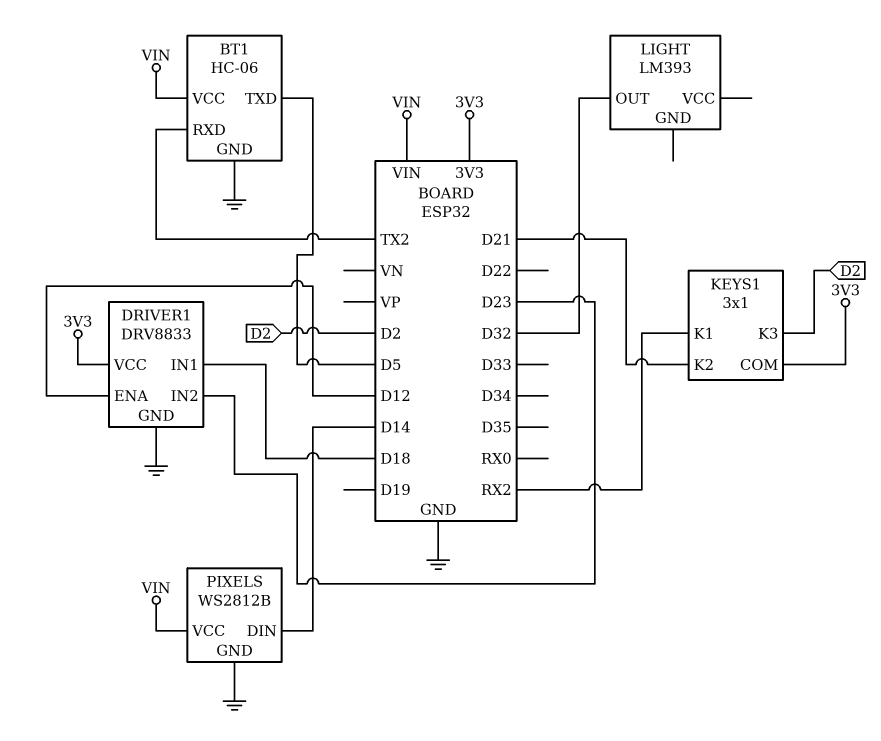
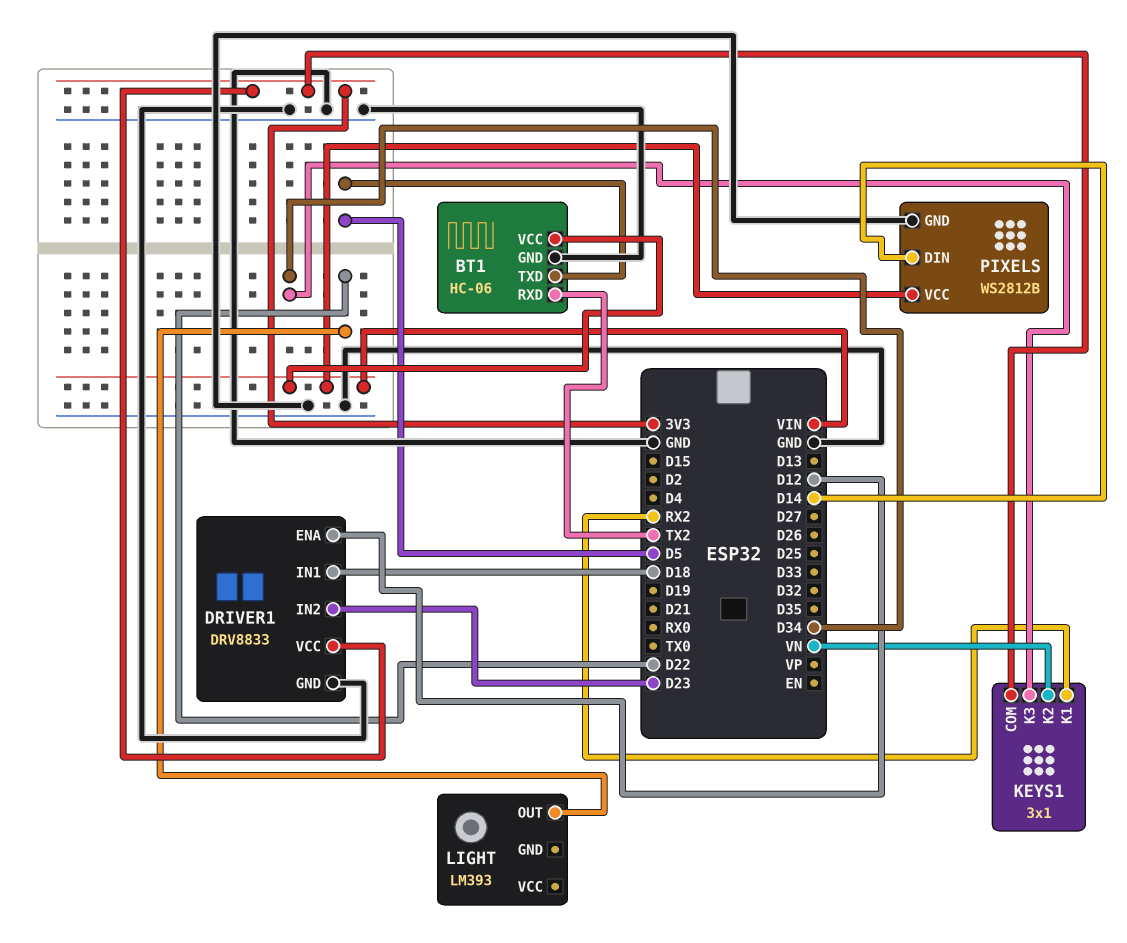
KEYS1 pin K2: D21 -> VN
KEYS1 pin K3: D2 -> D34
LIGHT pin OUT: D32 -> D22

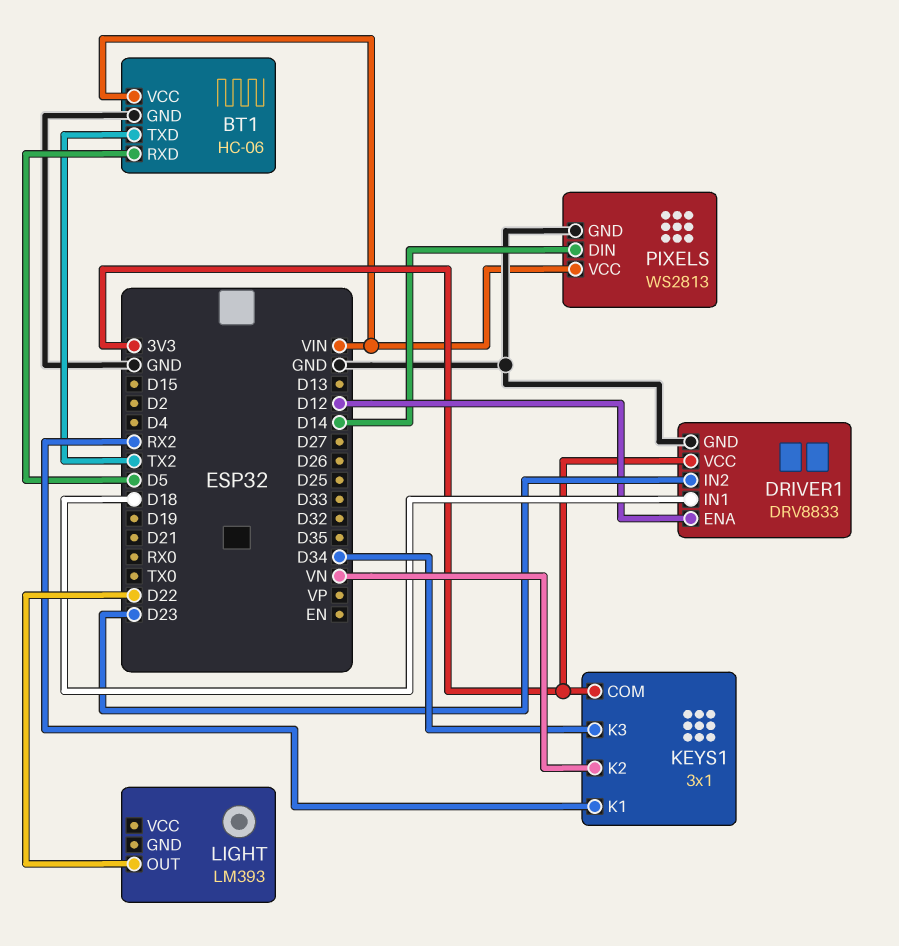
BT1 pin RXD: TX2 -> D5
BT1 pin TXD: D5 -> TX2
PIXELS: WS2812B -> WS2813

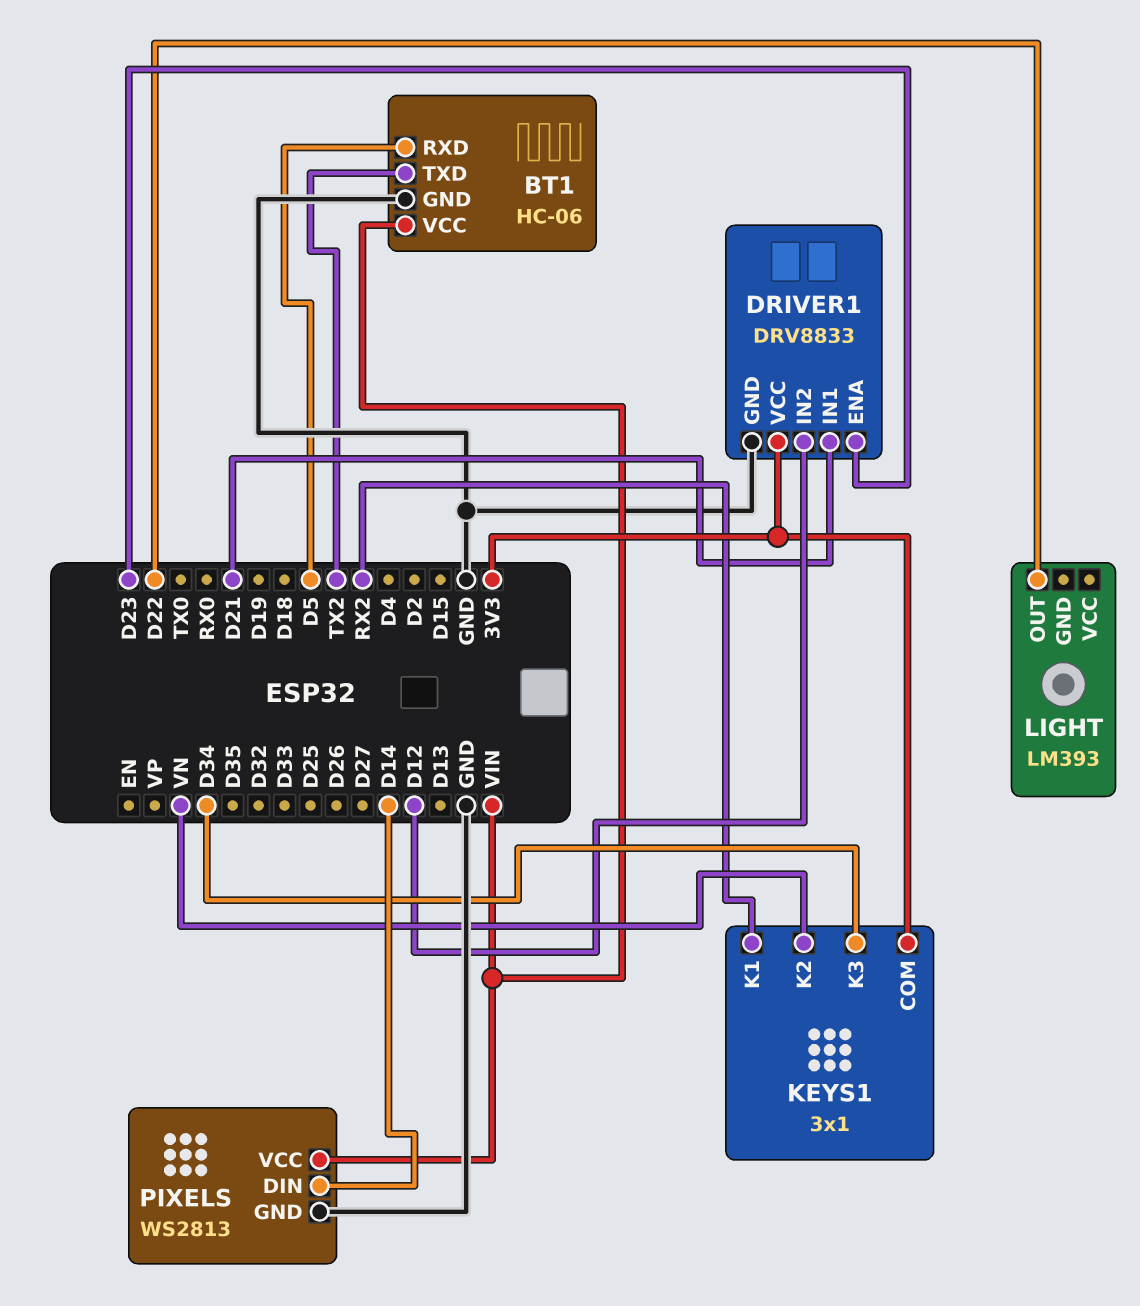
DRIVER1 pin ENA: D12 -> D23
DRIVER1 pin IN1: D18 -> D21
DRIVER1 pin IN2: D23 -> D12

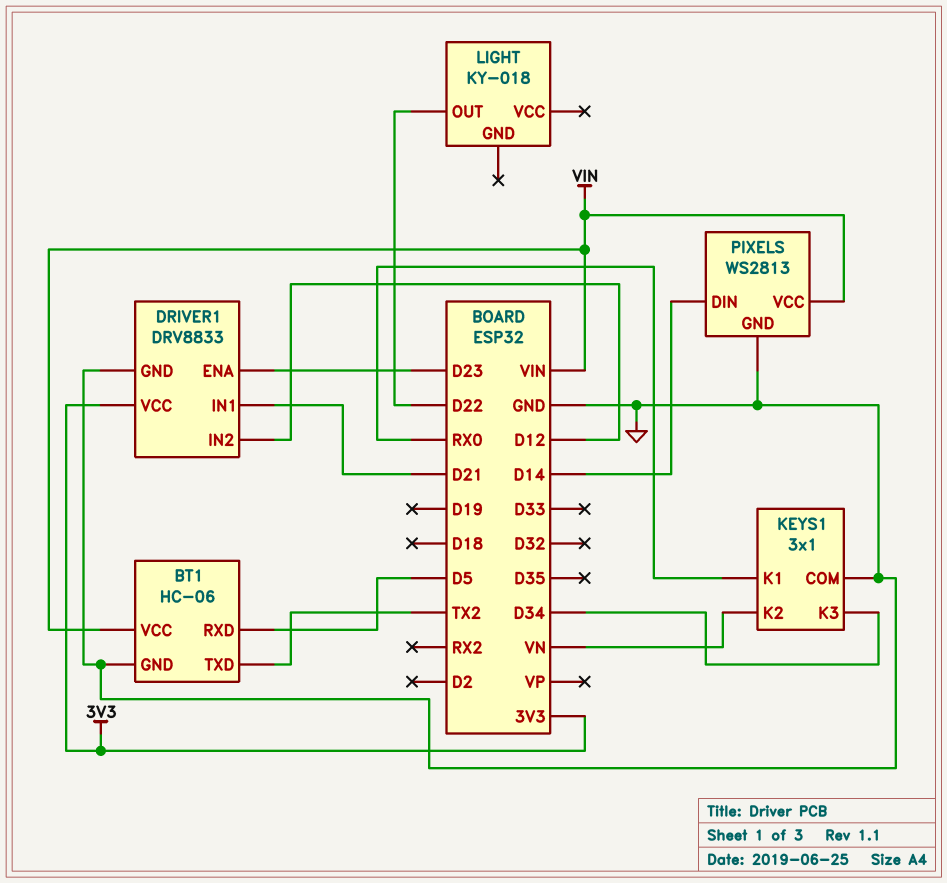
KEYS1 pin COM: 3V3 -> GND
KEYS1 pin K1: RX2 -> RX0
LIGHT: LM393 -> KY-018

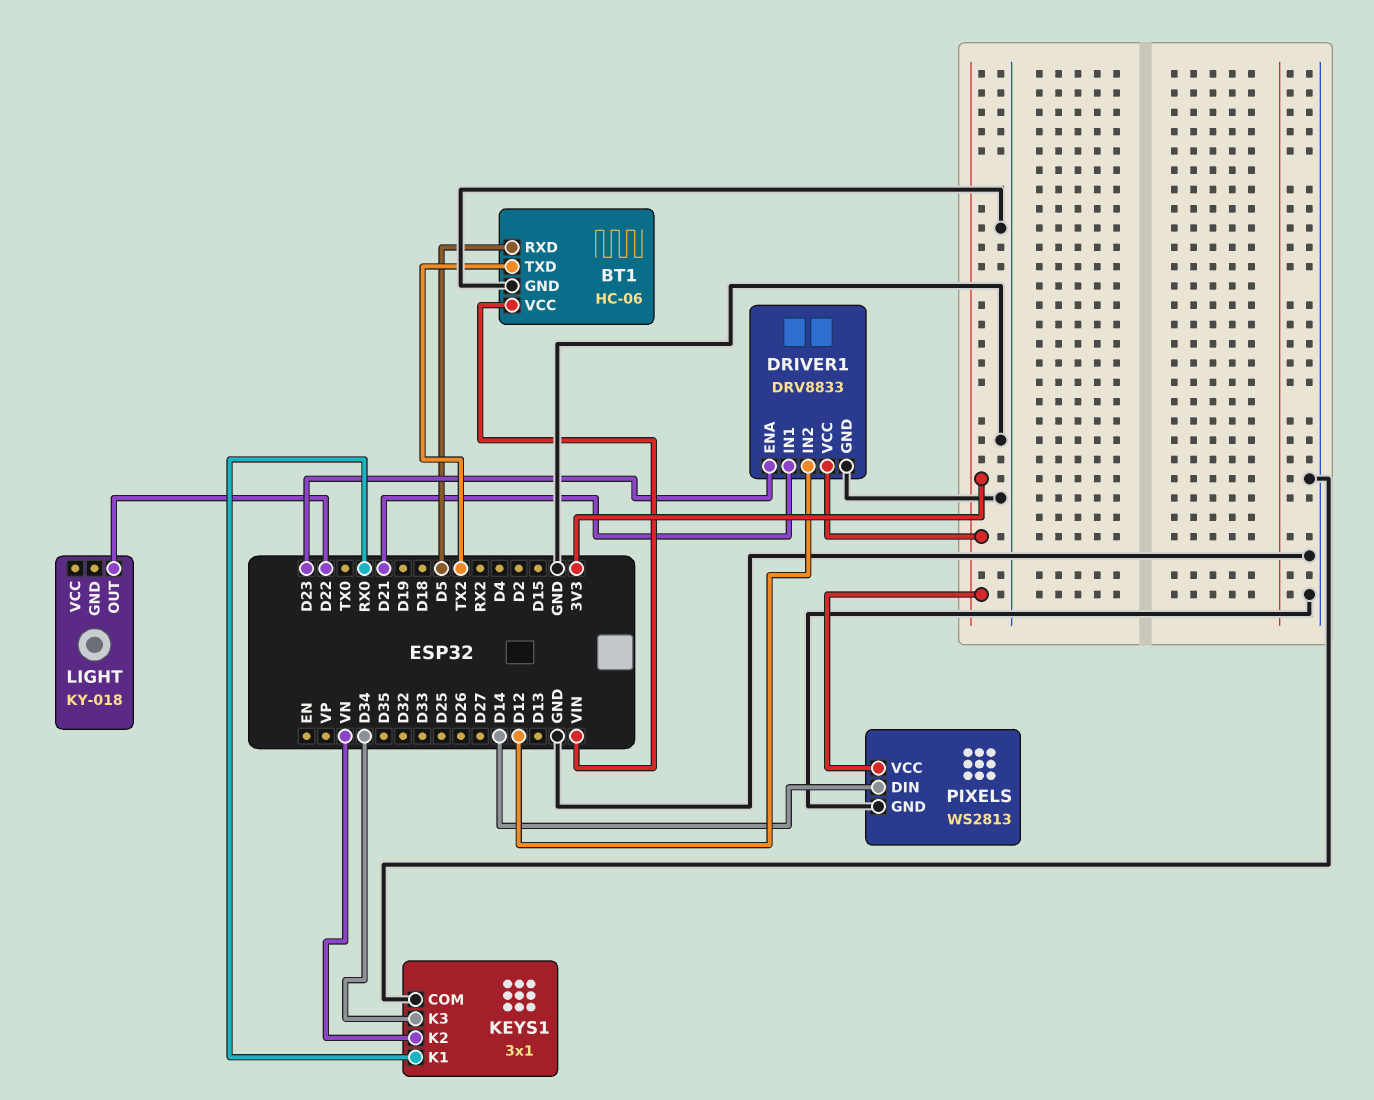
PIXELS pin VCC: VIN -> 3V3

